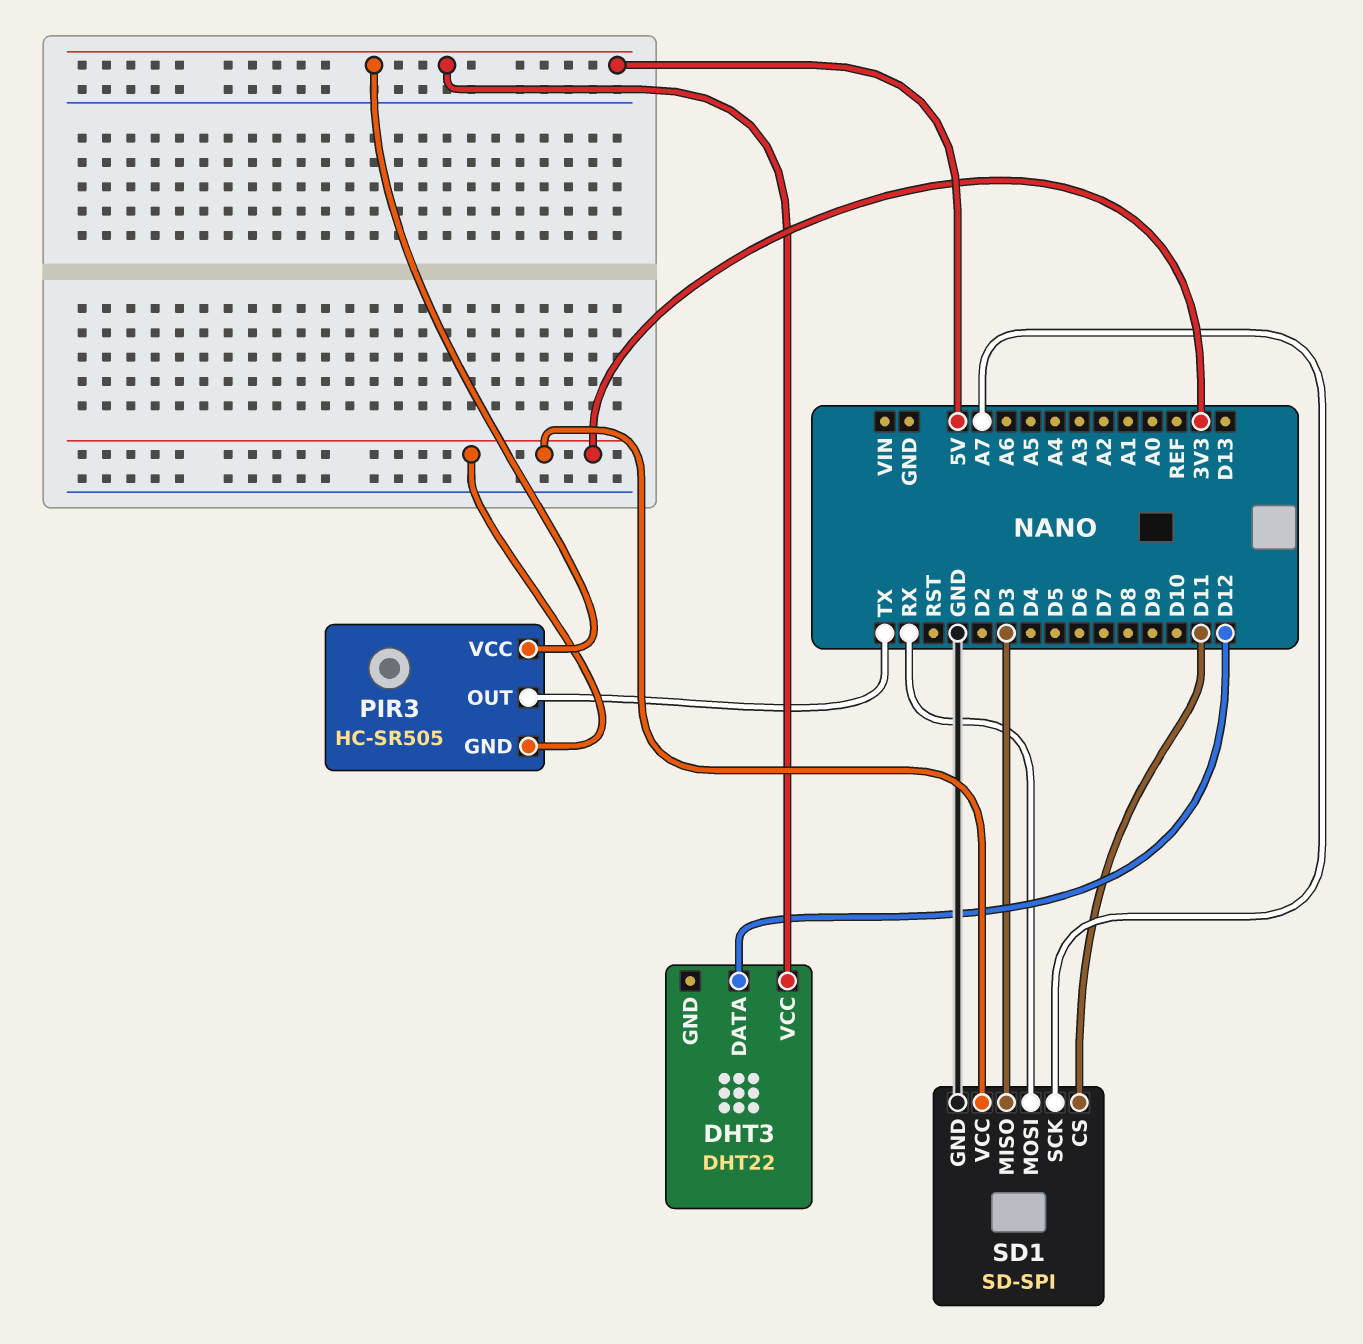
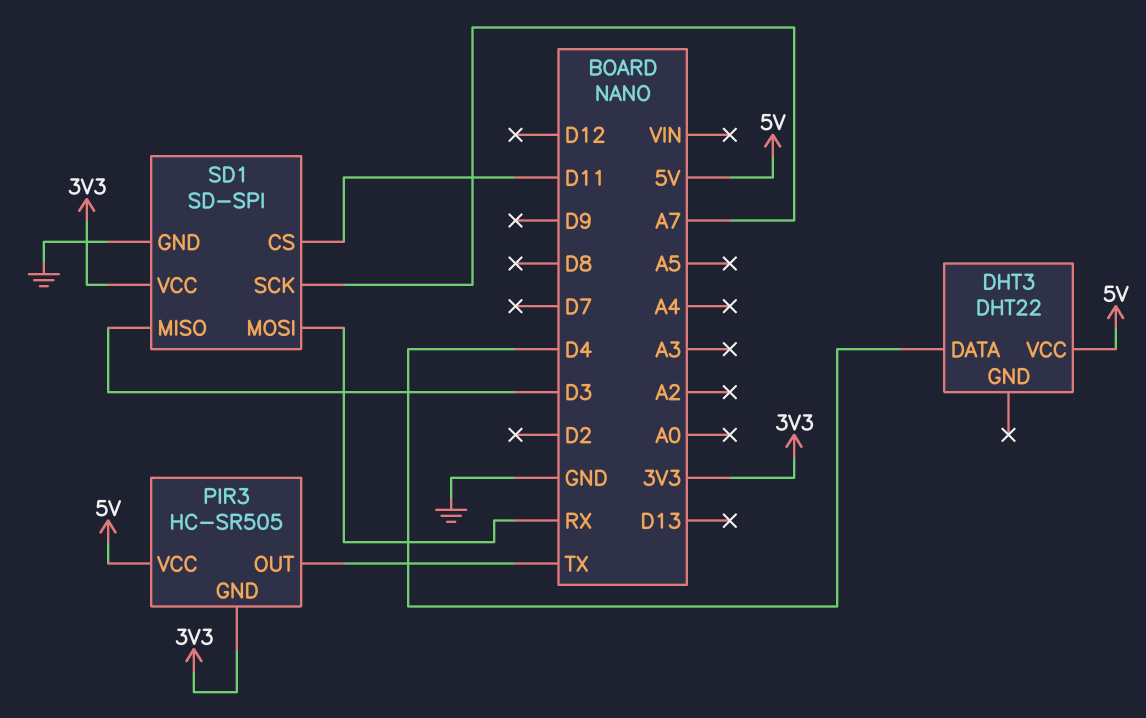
DHT3 pin DATA: D12 -> D4

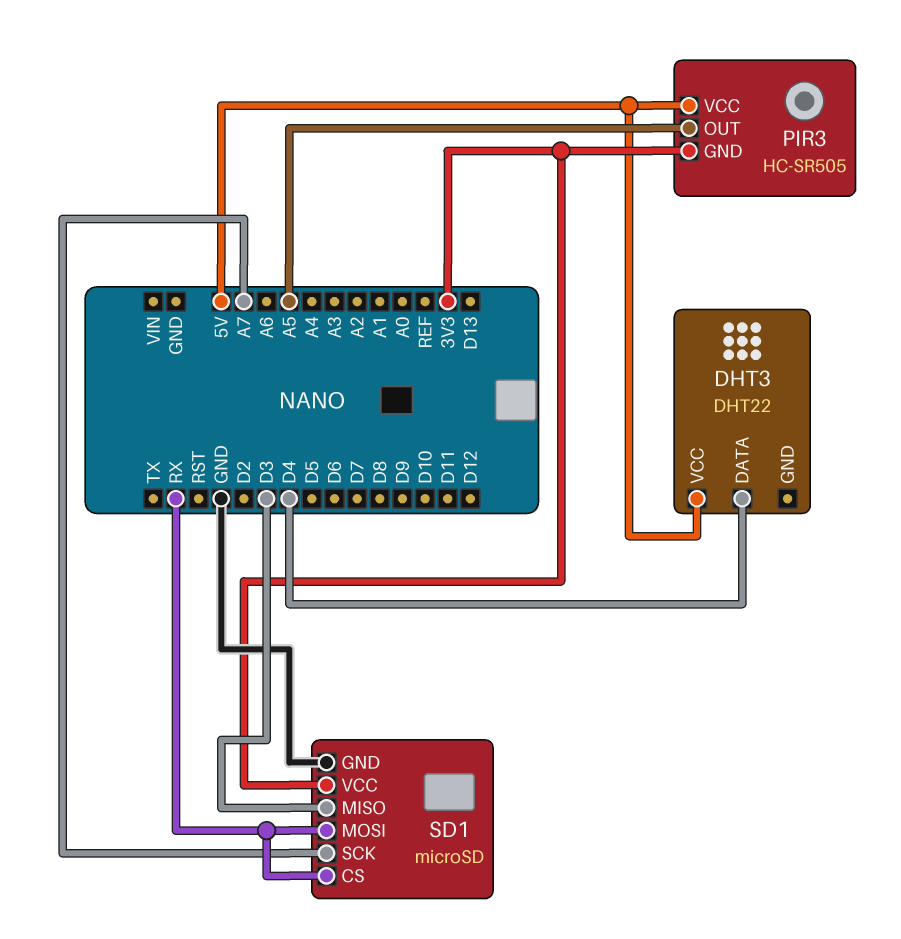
PIR3 pin OUT: TX -> A5
SD1: SD-SPI -> microSD
SD1 pin CS: D11 -> RX

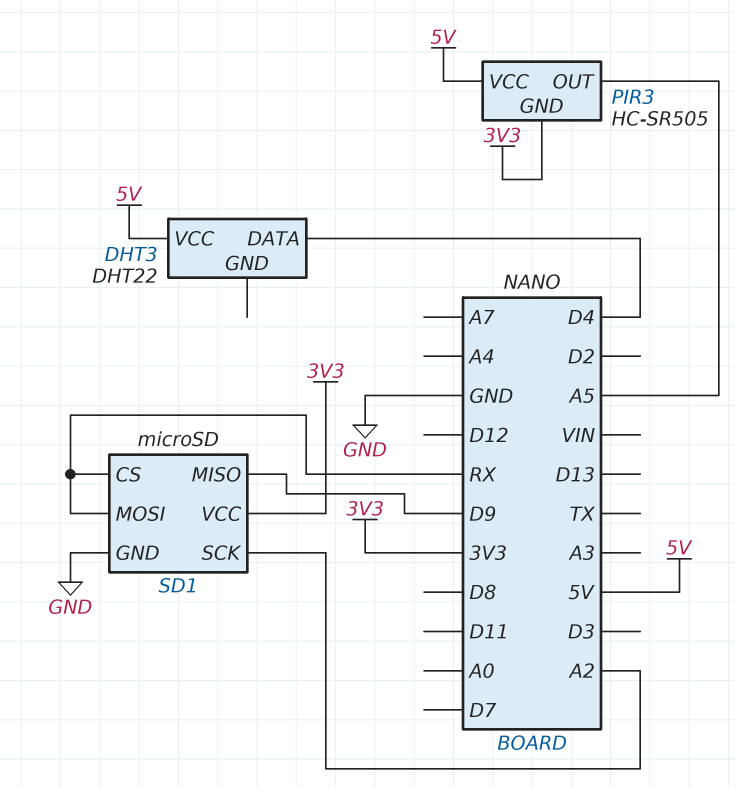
SD1 pin MISO: D3 -> D9
SD1 pin SCK: A7 -> A2

